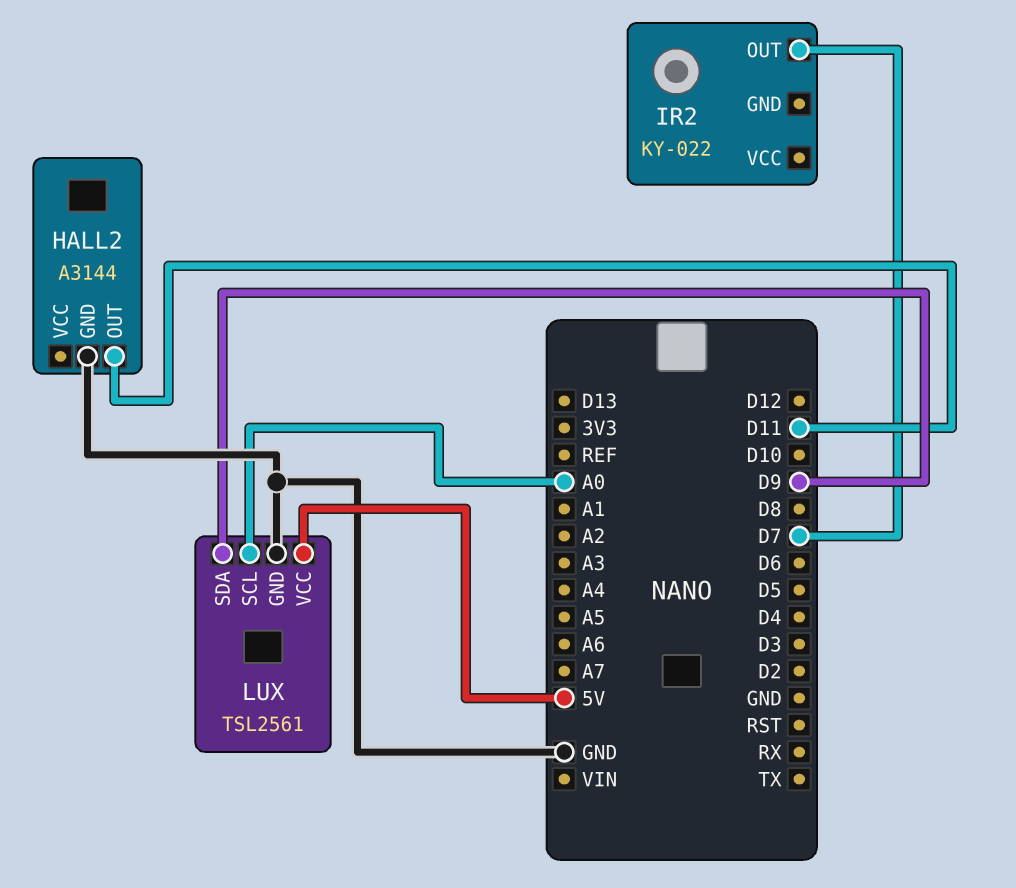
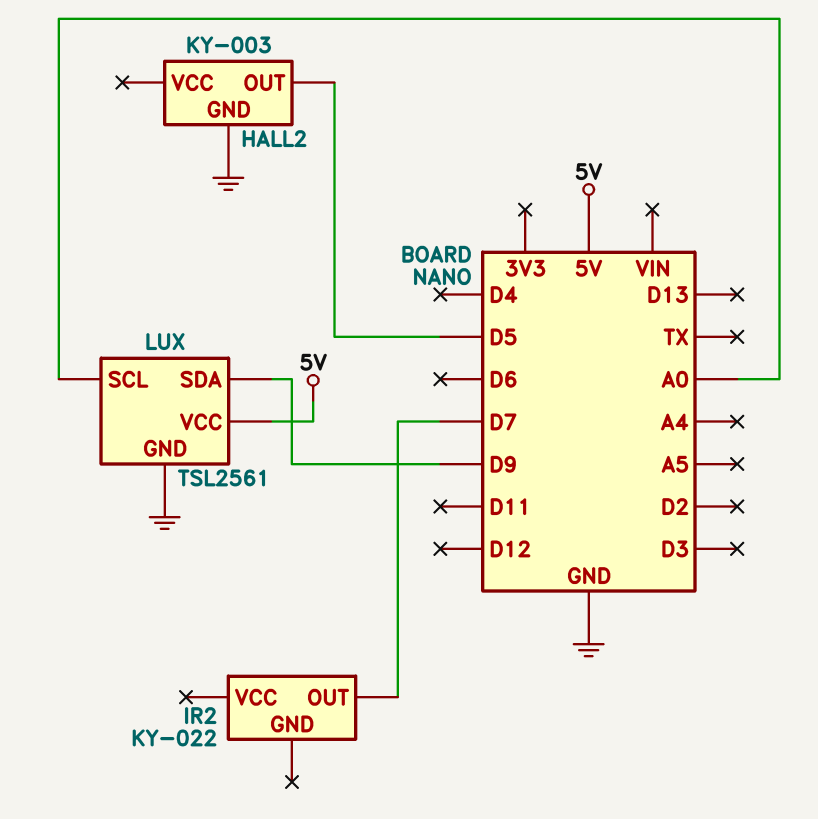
HALL2: A3144 -> KY-003
HALL2 pin OUT: D11 -> D5

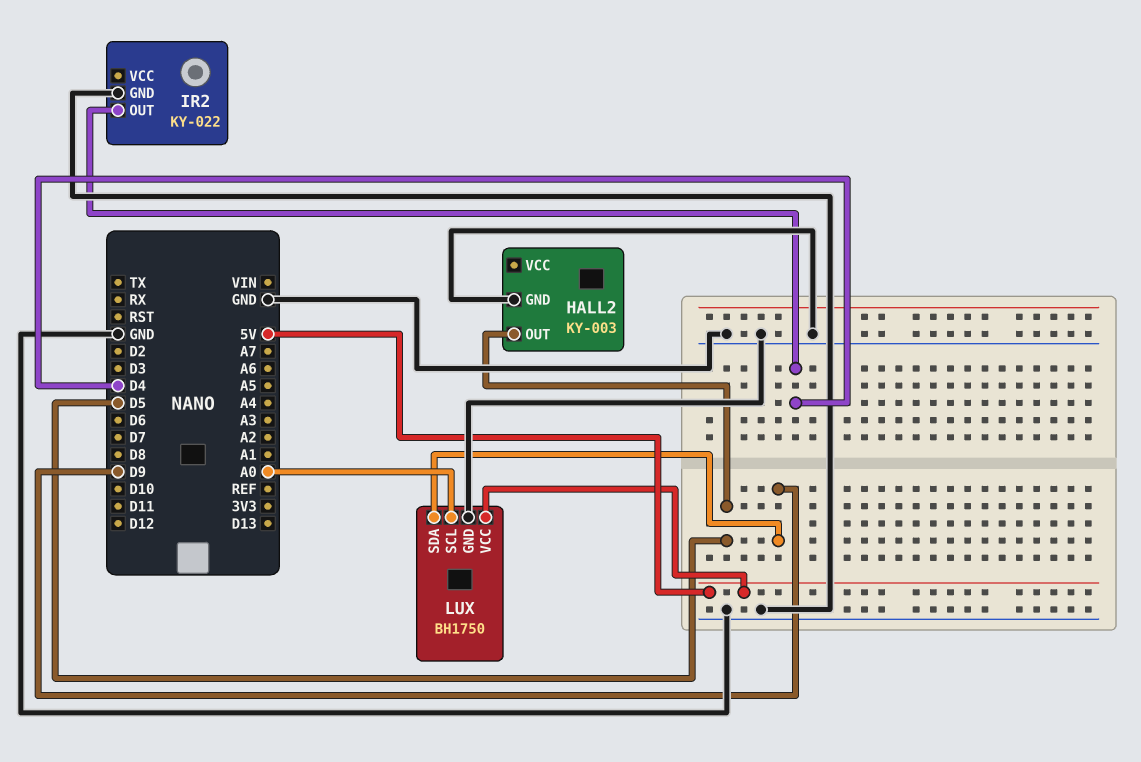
IR2 pin GND: none -> GND
IR2 pin OUT: D7 -> D4
LUX: TSL2561 -> BH1750

